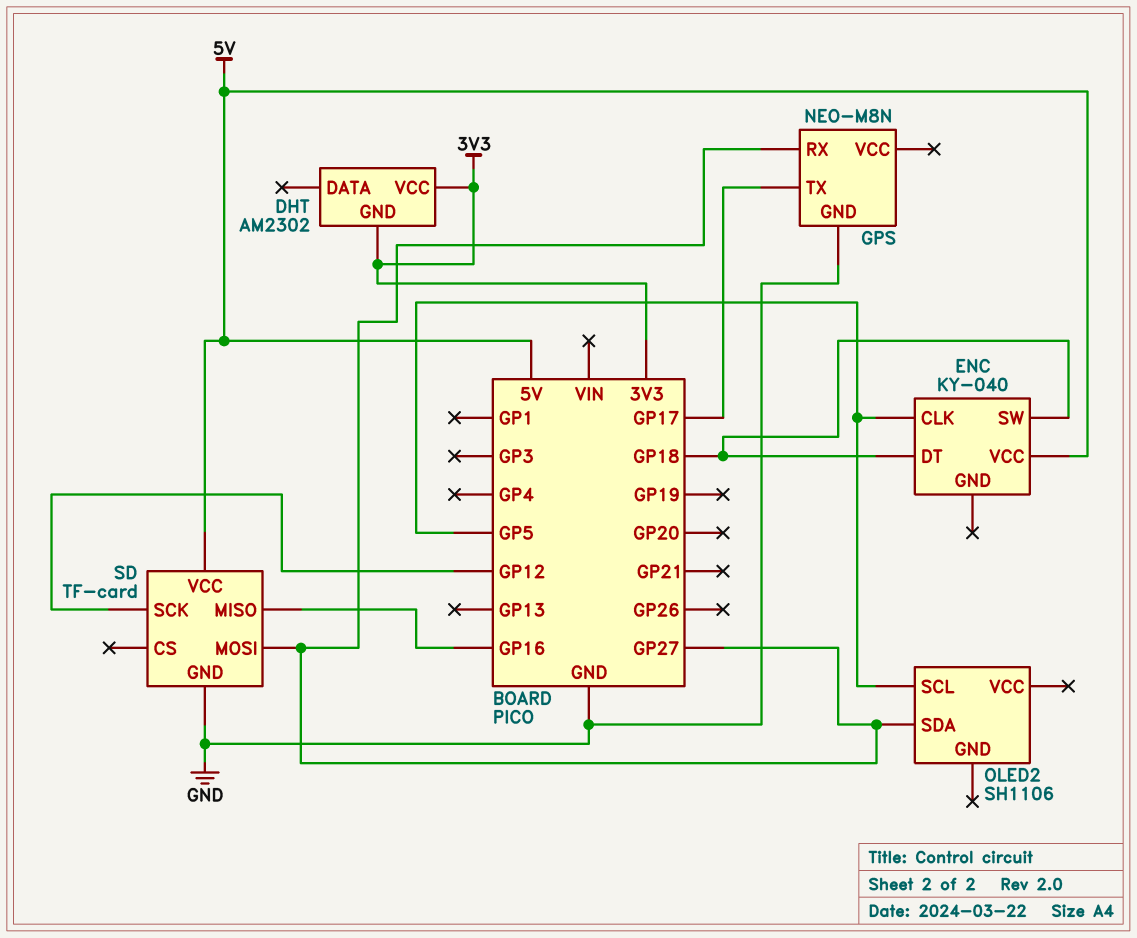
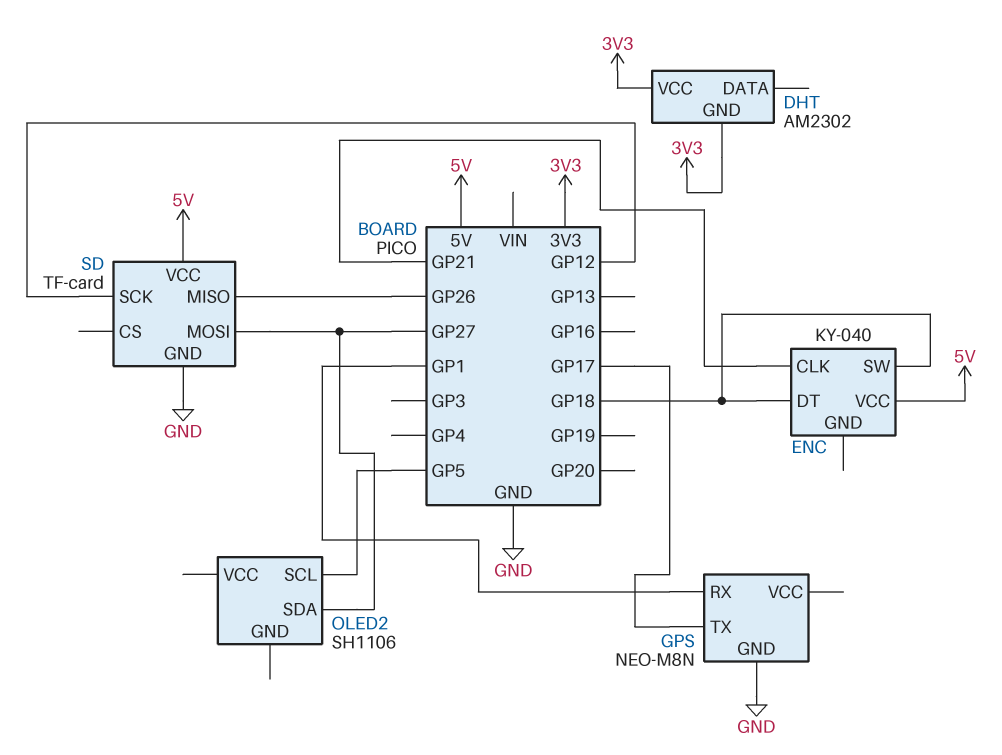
ENC pin CLK: GP5 -> GP21
GPS pin RX: GP27 -> GP1
SD pin MISO: GP16 -> GP26

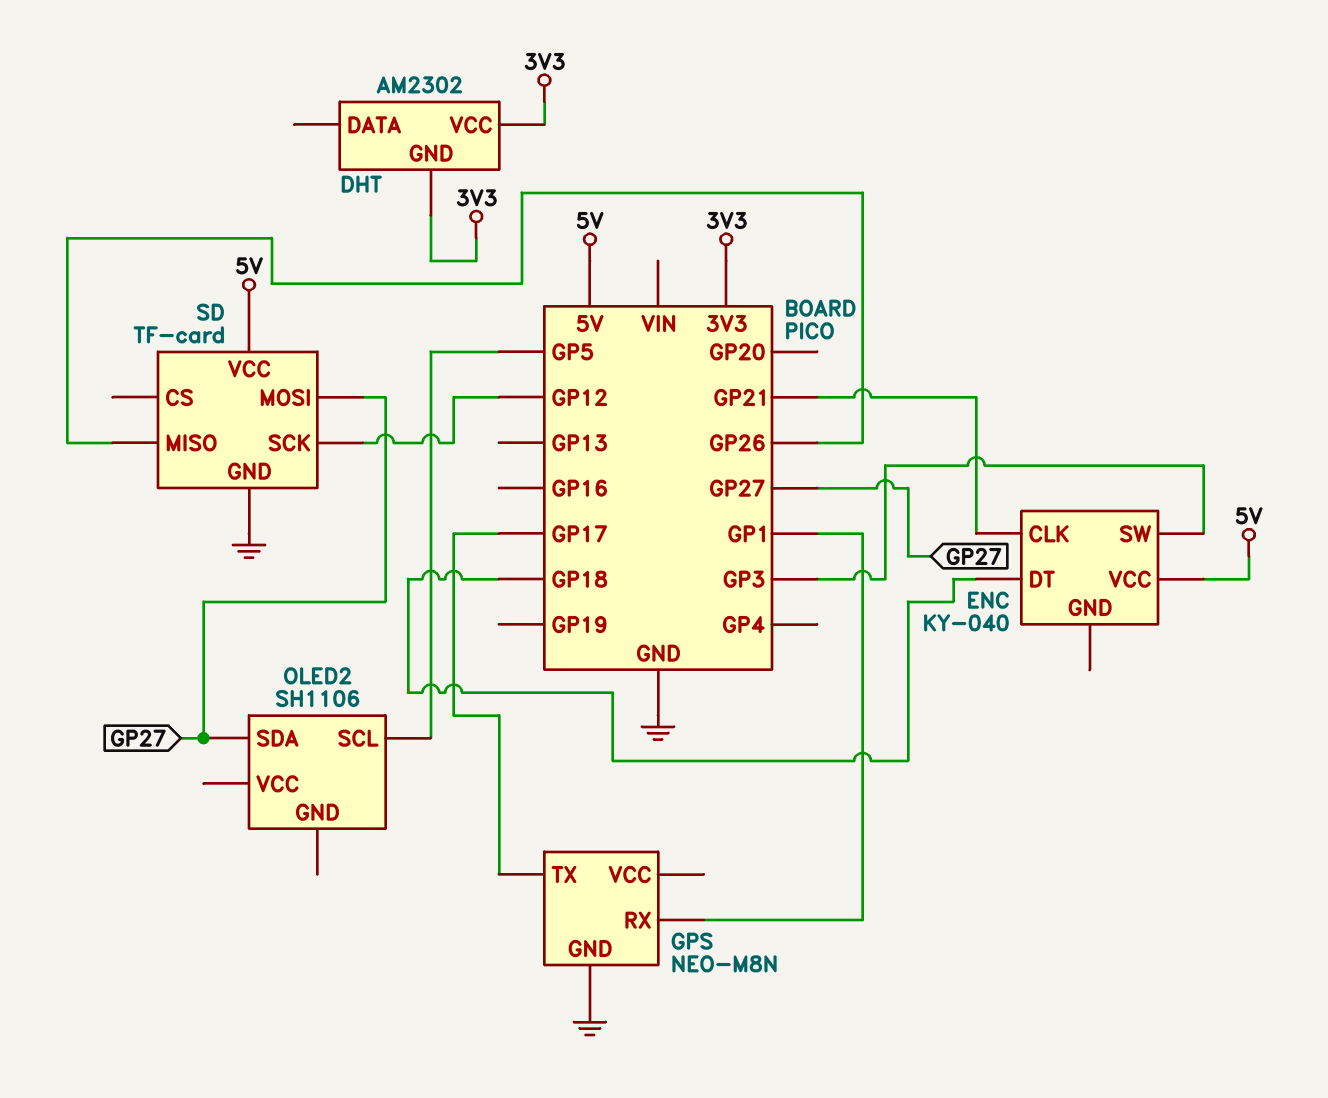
ENC pin SW: GP18 -> GP3

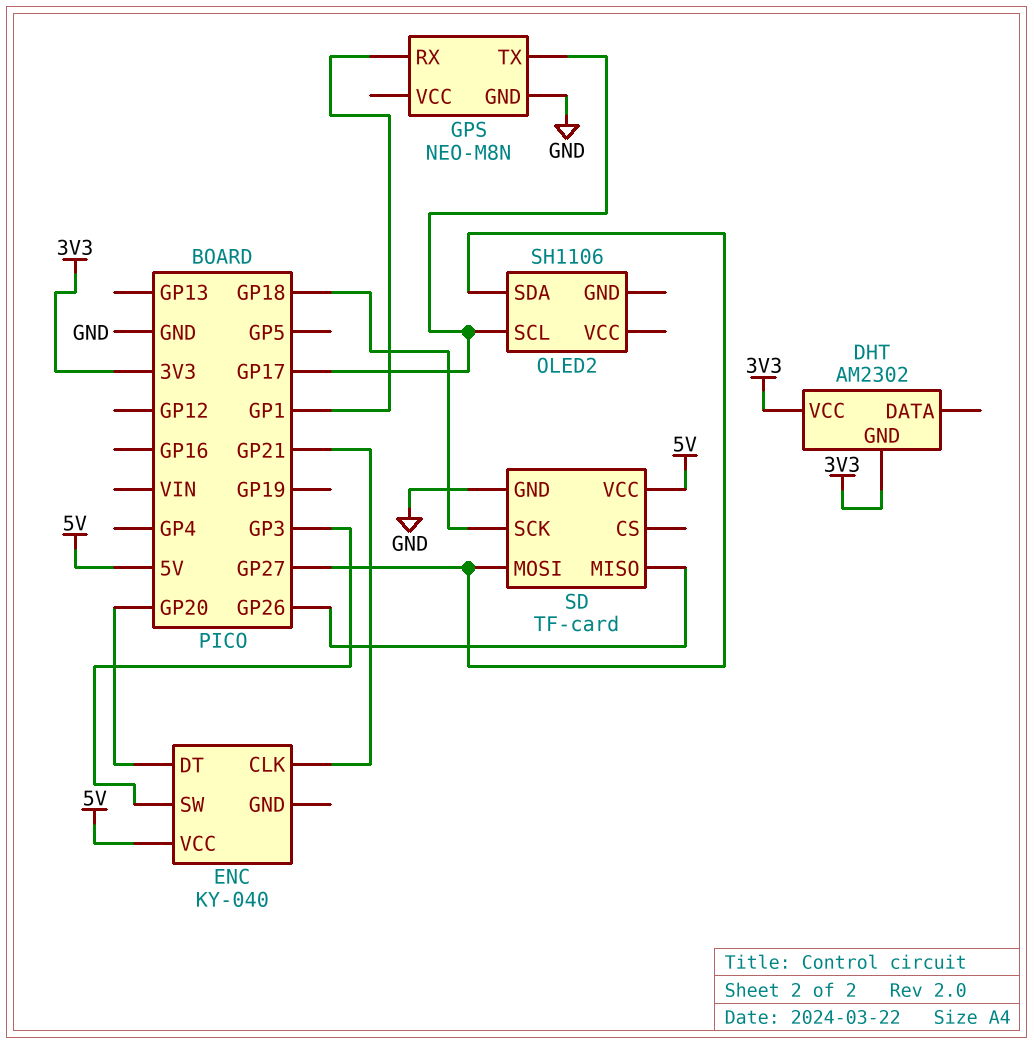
ENC pin DT: GP18 -> GP20
OLED2 pin SCL: GP5 -> GP17
SD pin SCK: GP12 -> GP18

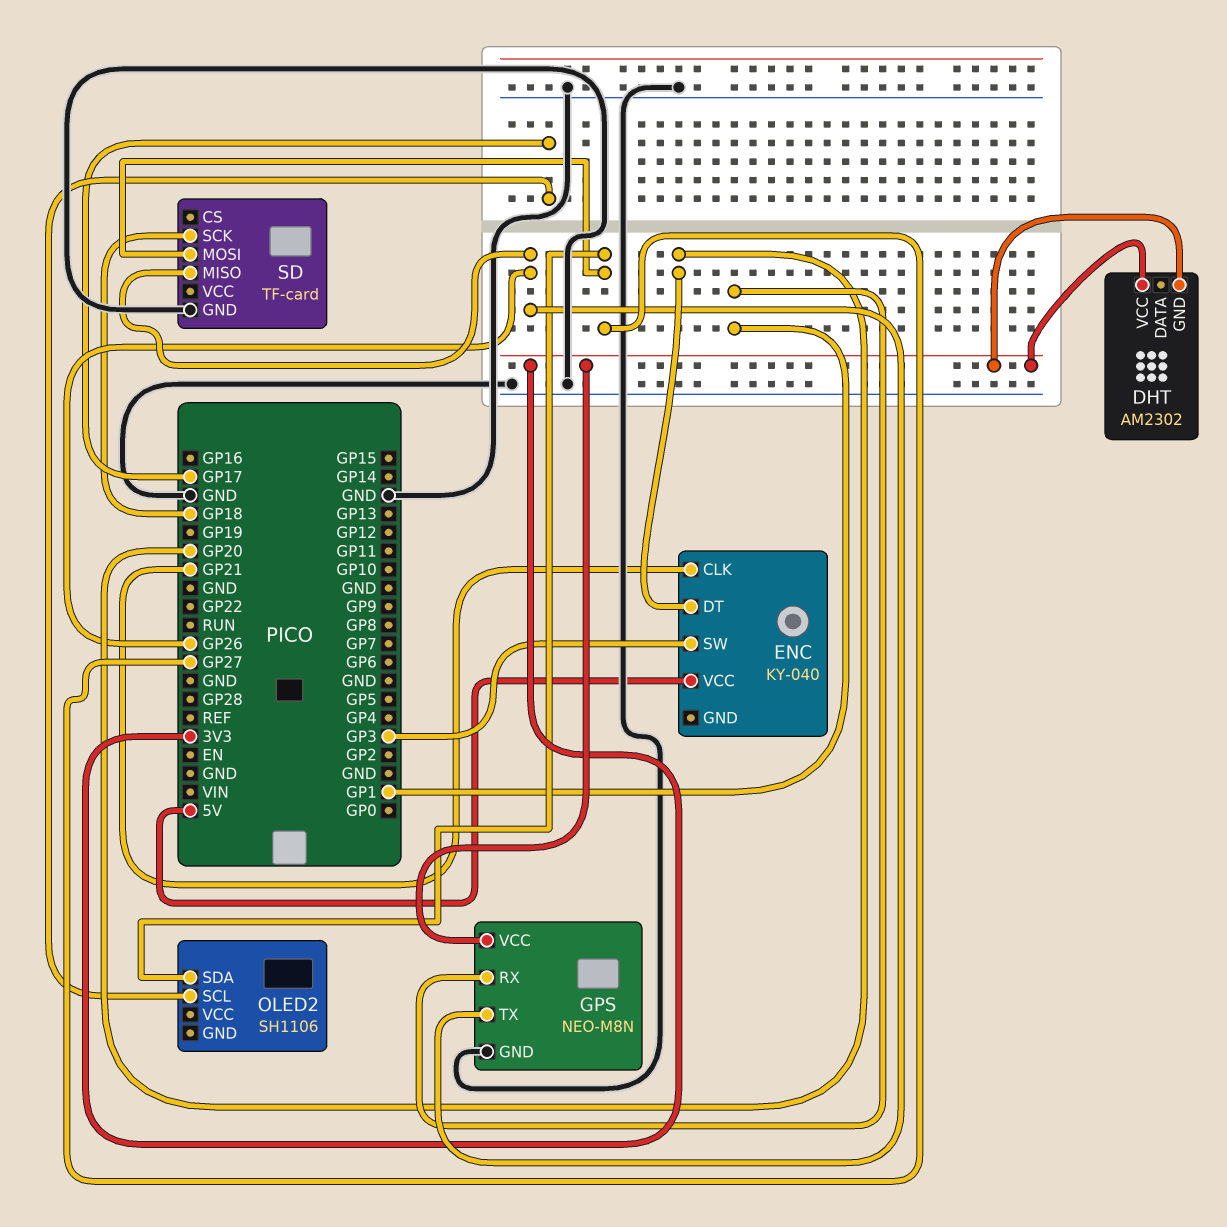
GPS pin TX: GP17 -> GP26
GPS pin VCC: none -> 3V3
SD pin VCC: 5V -> none

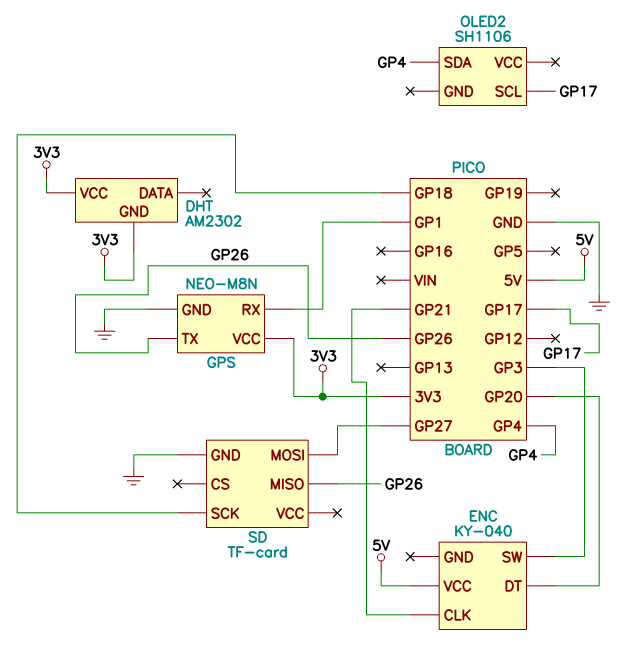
OLED2 pin SDA: GP27 -> GP4

